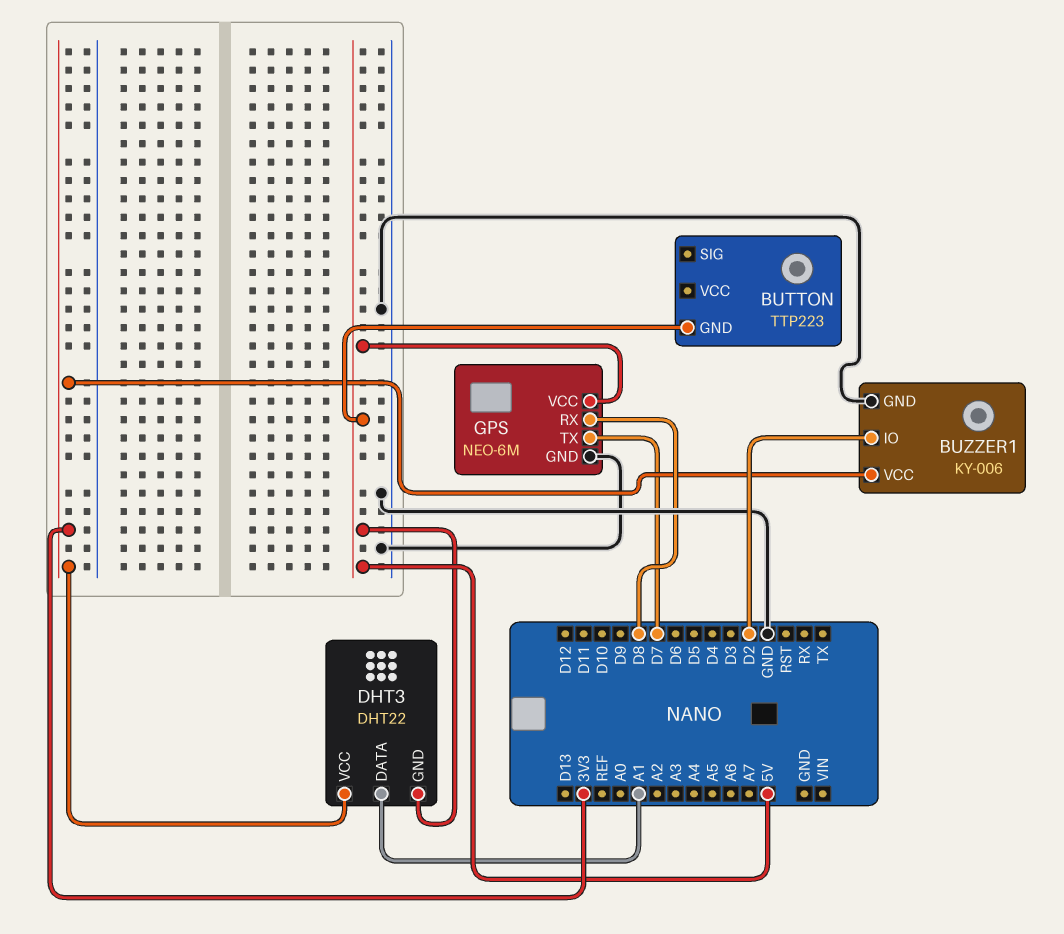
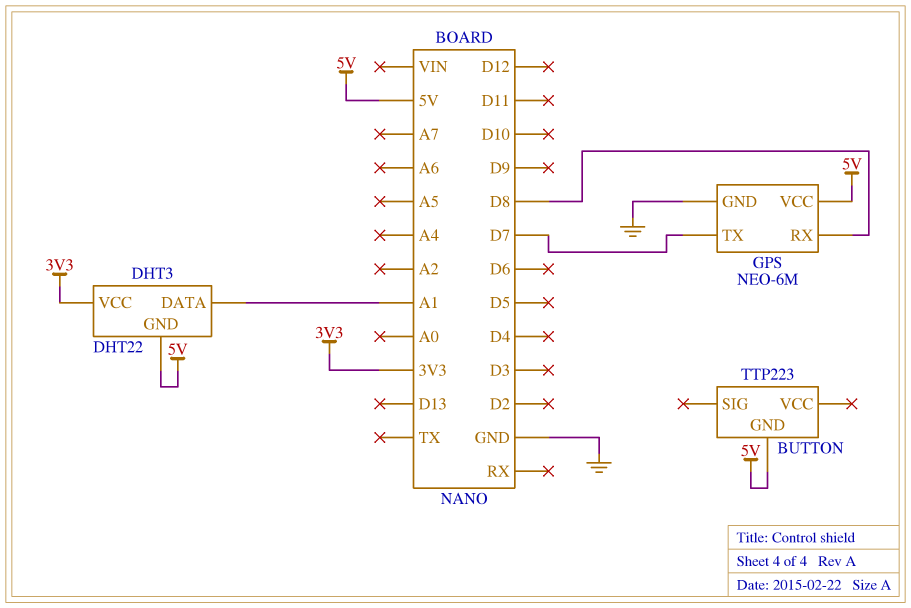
BUZZER1: KY-006 -> none
BUZZER1 pin GND: GND -> none
BUZZER1 pin IO: D2 -> none
BUZZER1 pin VCC: 3V3 -> none

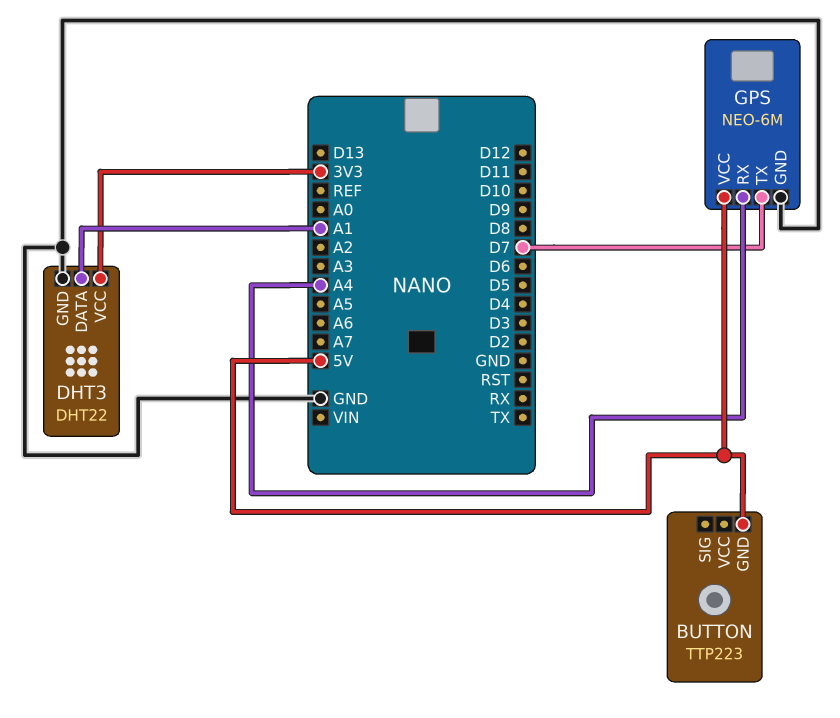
DHT3 pin GND: 5V -> GND
GPS pin RX: D8 -> A4

